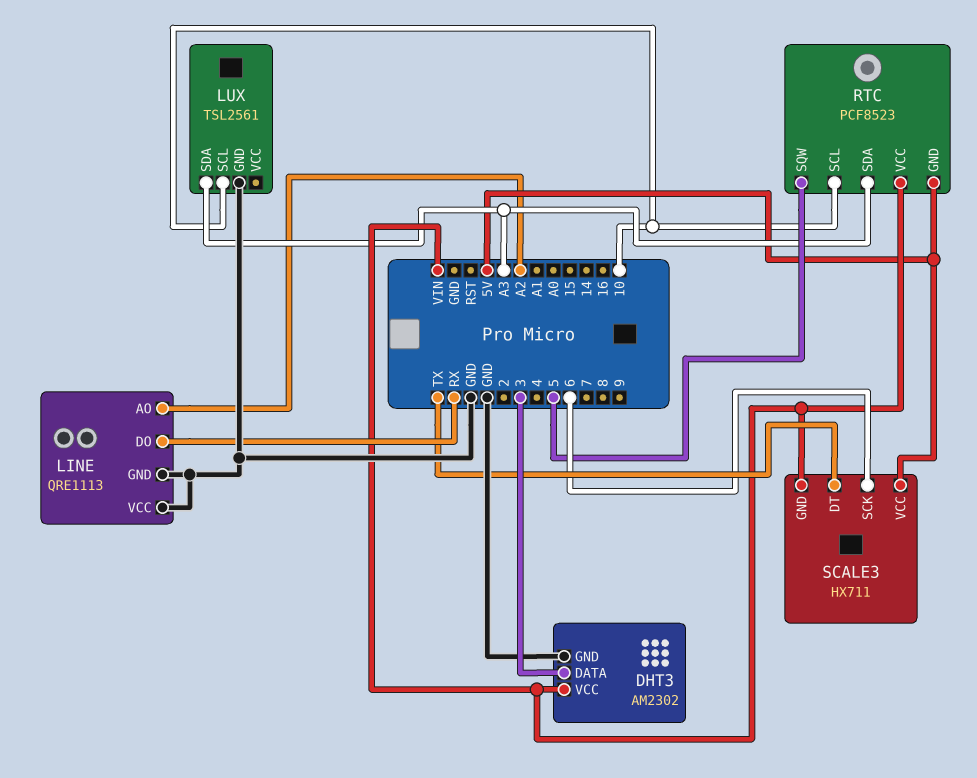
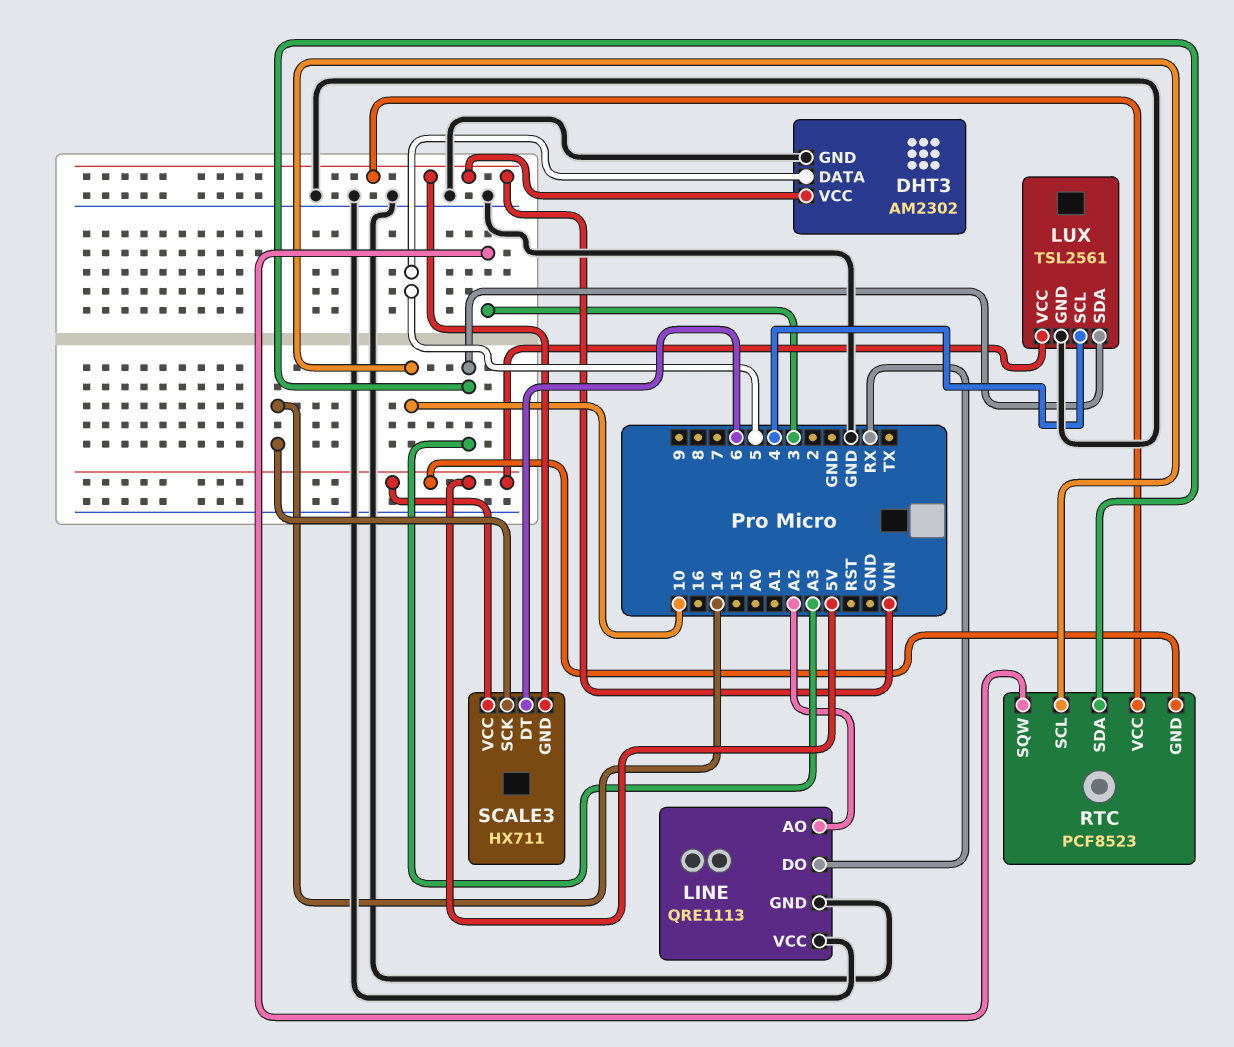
DHT3 pin DATA: 3 -> 5
LUX pin SCL: 10 -> 4
LUX pin VCC: none -> 5V
RTC pin SQW: 5 -> 3
SCALE3 pin DT: TX -> 6
SCALE3 pin SCK: 6 -> 14

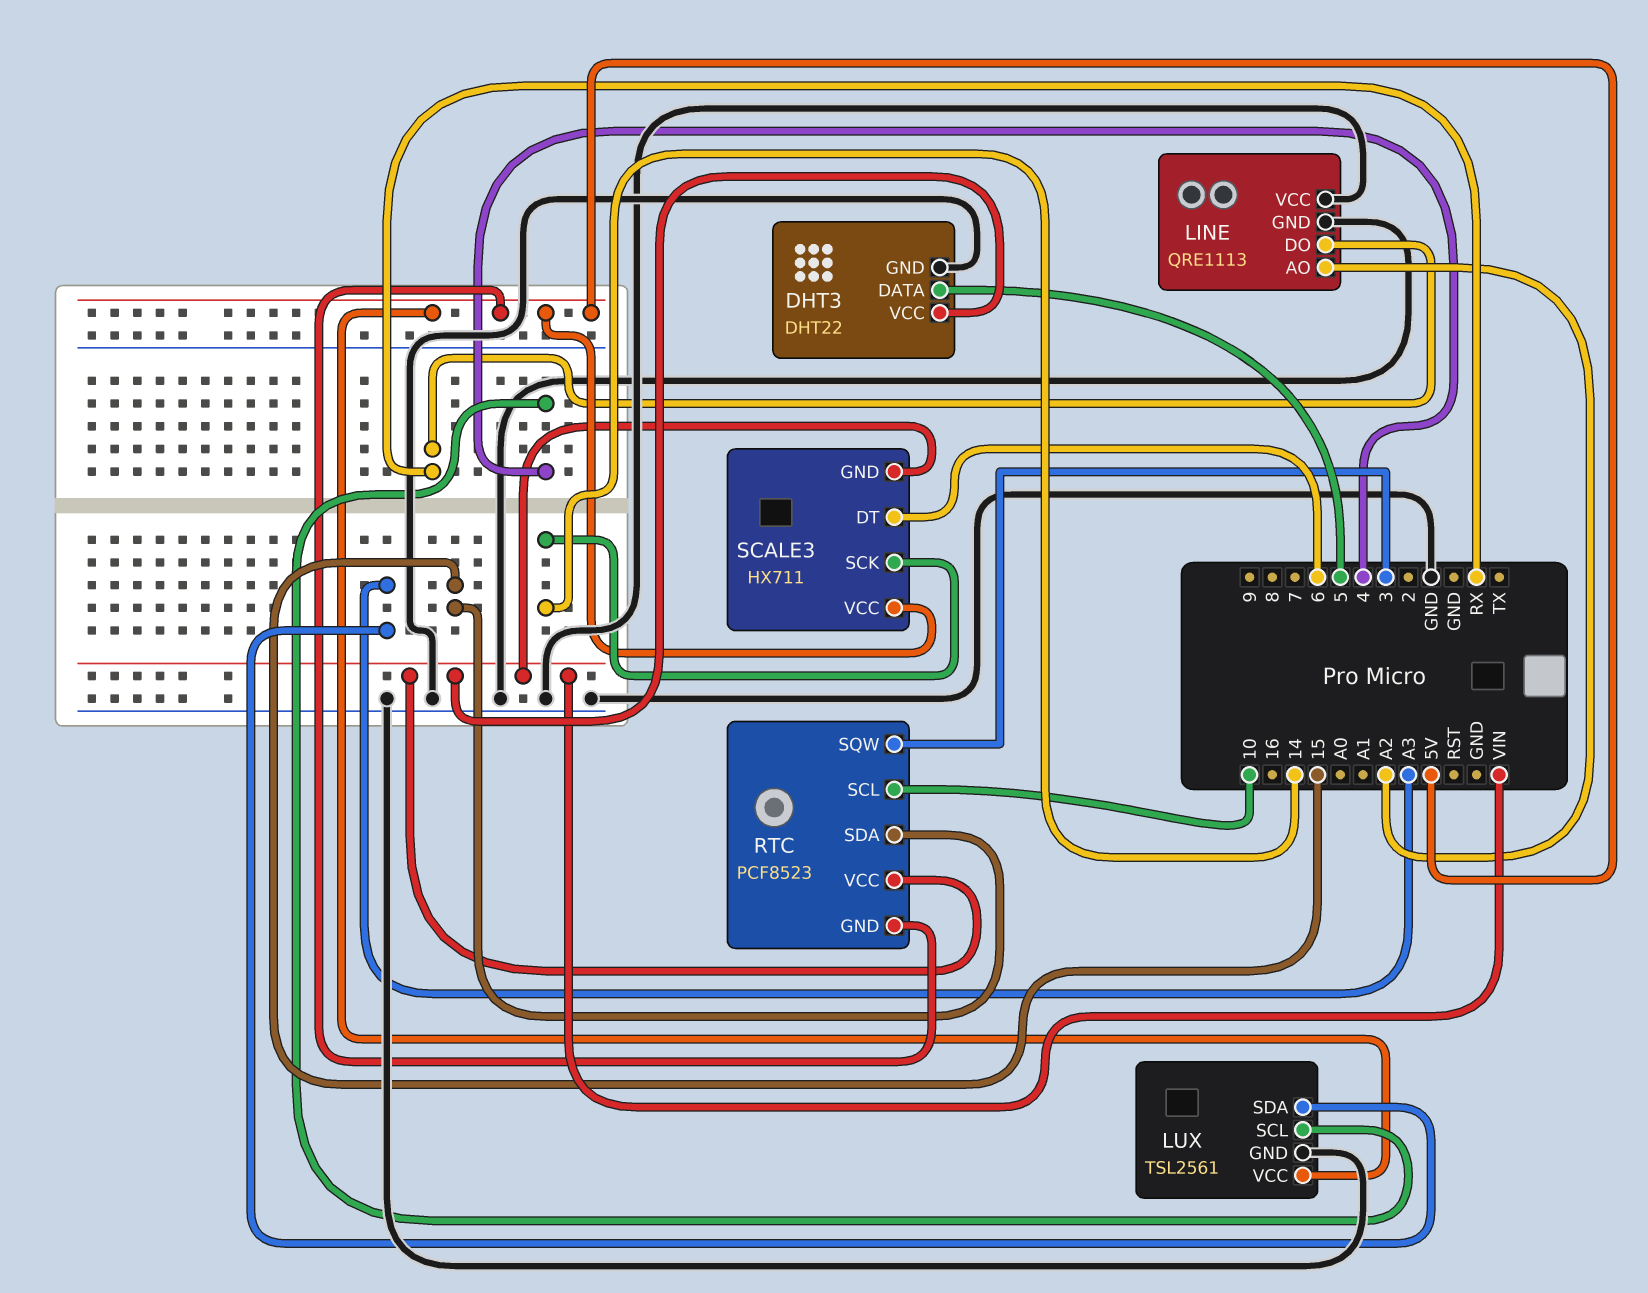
DHT3: AM2302 -> DHT22
RTC pin SDA: A3 -> 15

